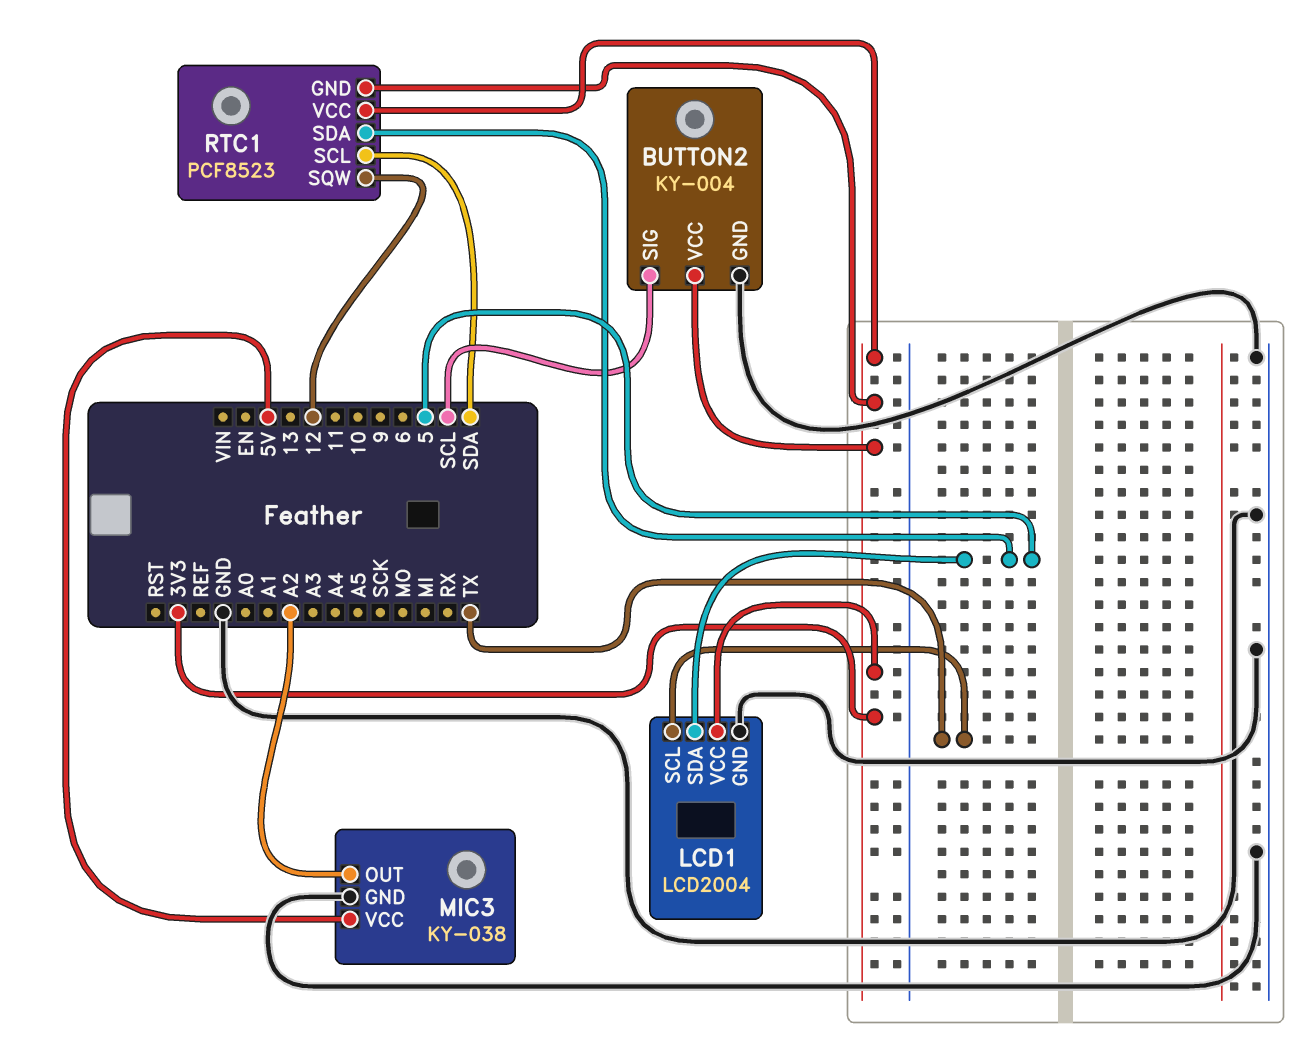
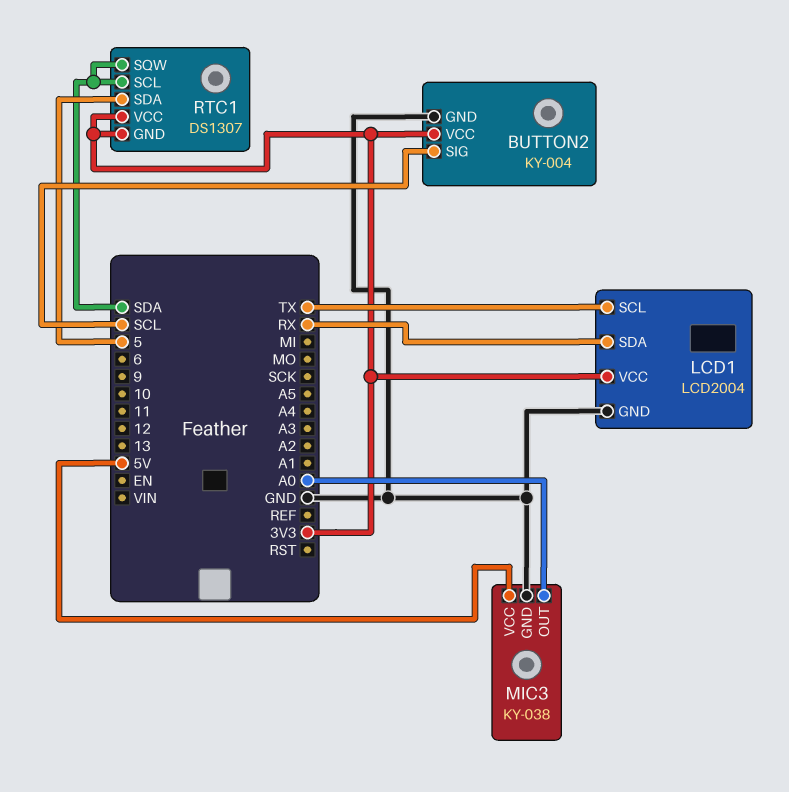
LCD1 pin SDA: 5 -> RX
MIC3 pin OUT: A2 -> A0
RTC1: PCF8523 -> DS1307
RTC1 pin SQW: 12 -> SDA

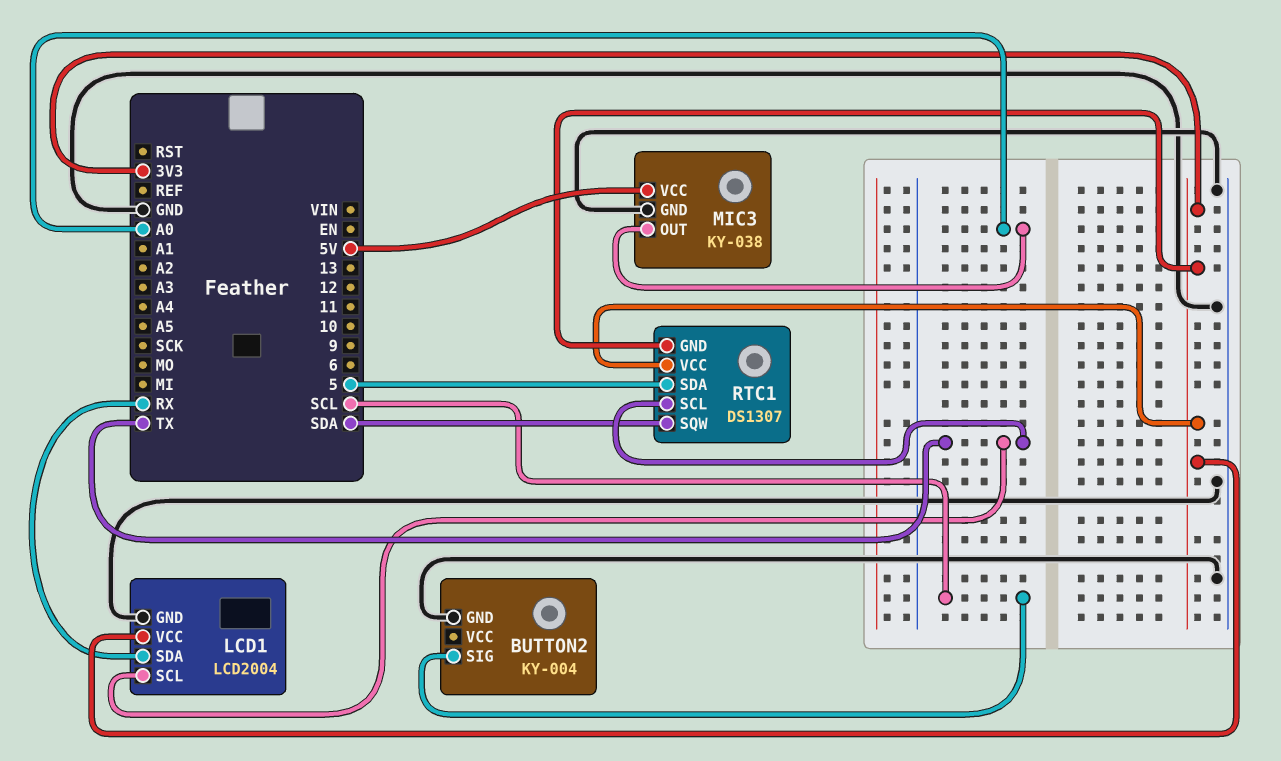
BUTTON2 pin VCC: 3V3 -> none
RTC1 pin SCL: SDA -> TX

